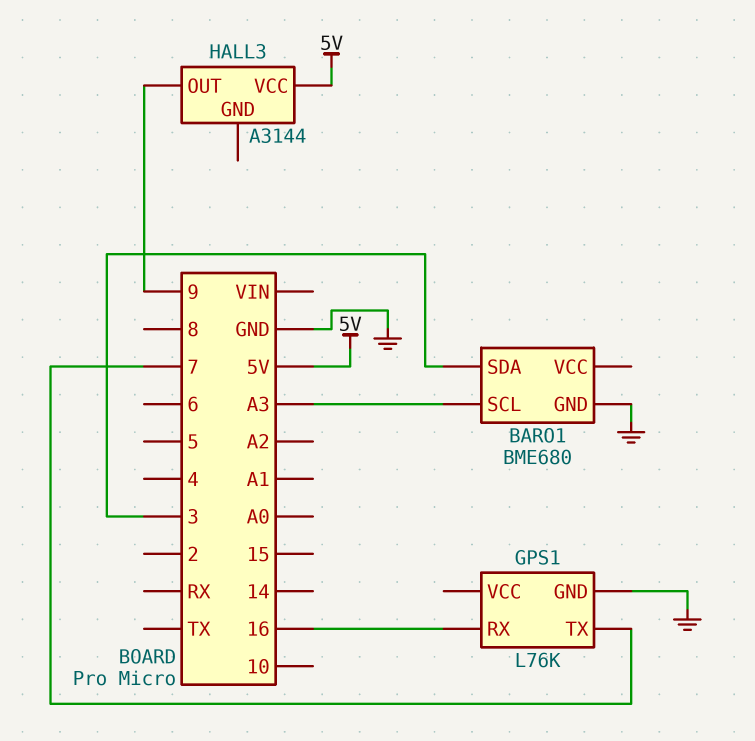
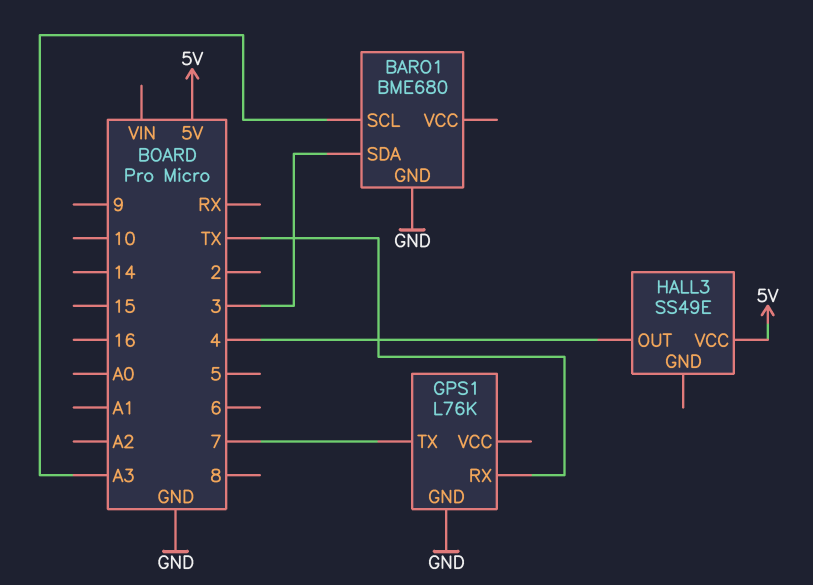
GPS1 pin RX: 16 -> TX
HALL3: A3144 -> SS49E
HALL3 pin OUT: 9 -> 4

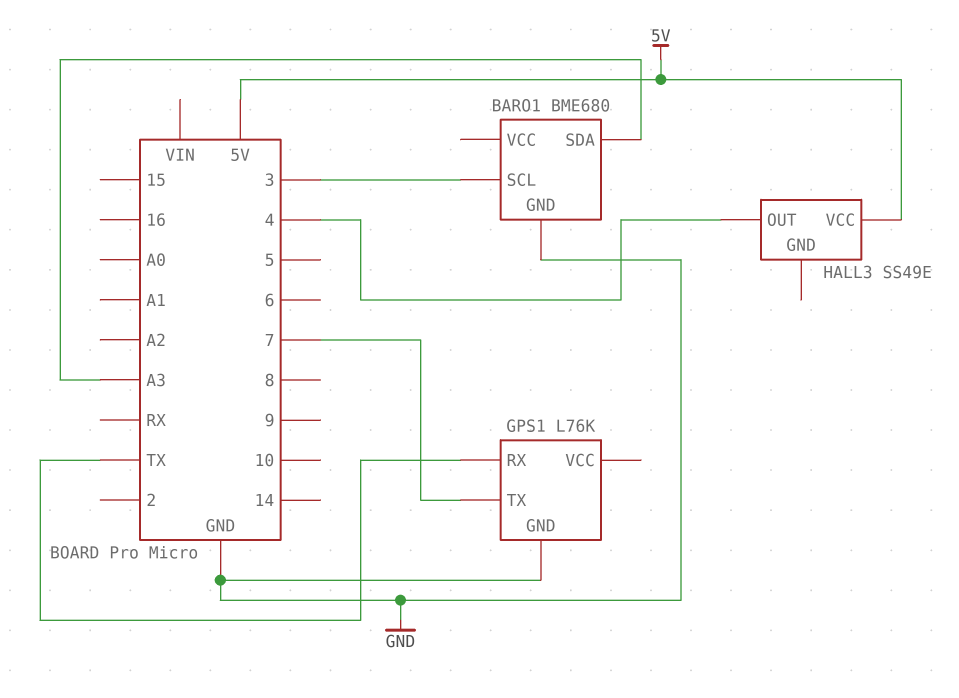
BARO1 pin SCL: A3 -> 3
BARO1 pin SDA: 3 -> A3

